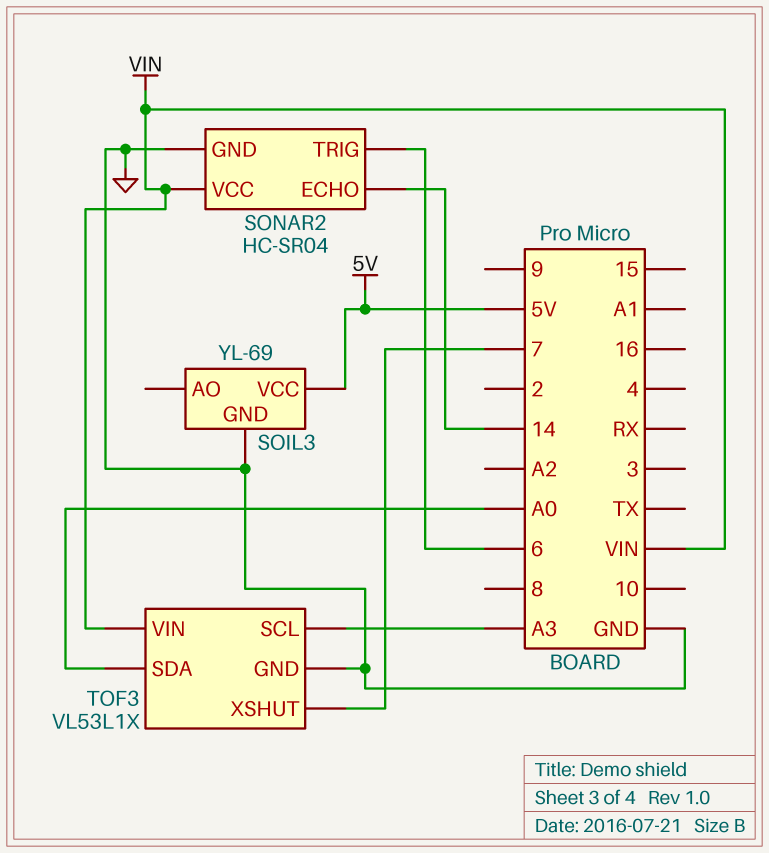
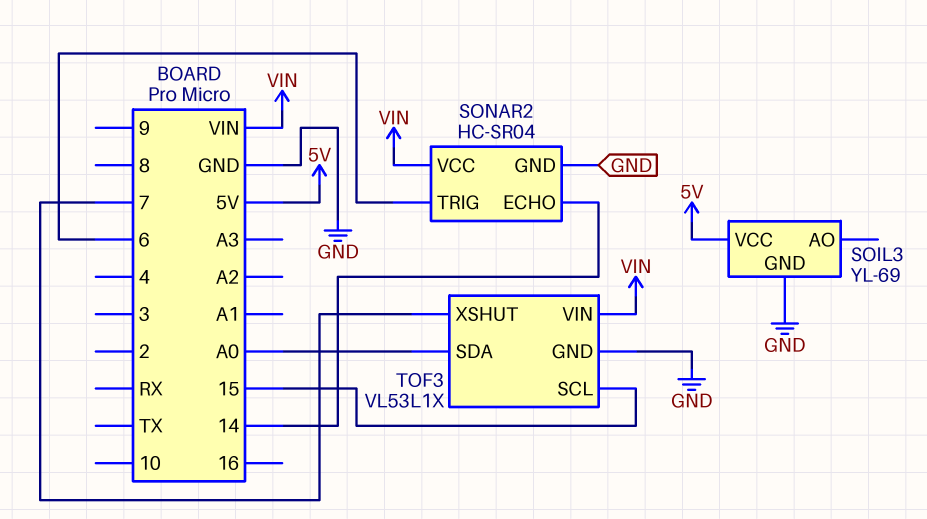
TOF3 pin SCL: A3 -> 15

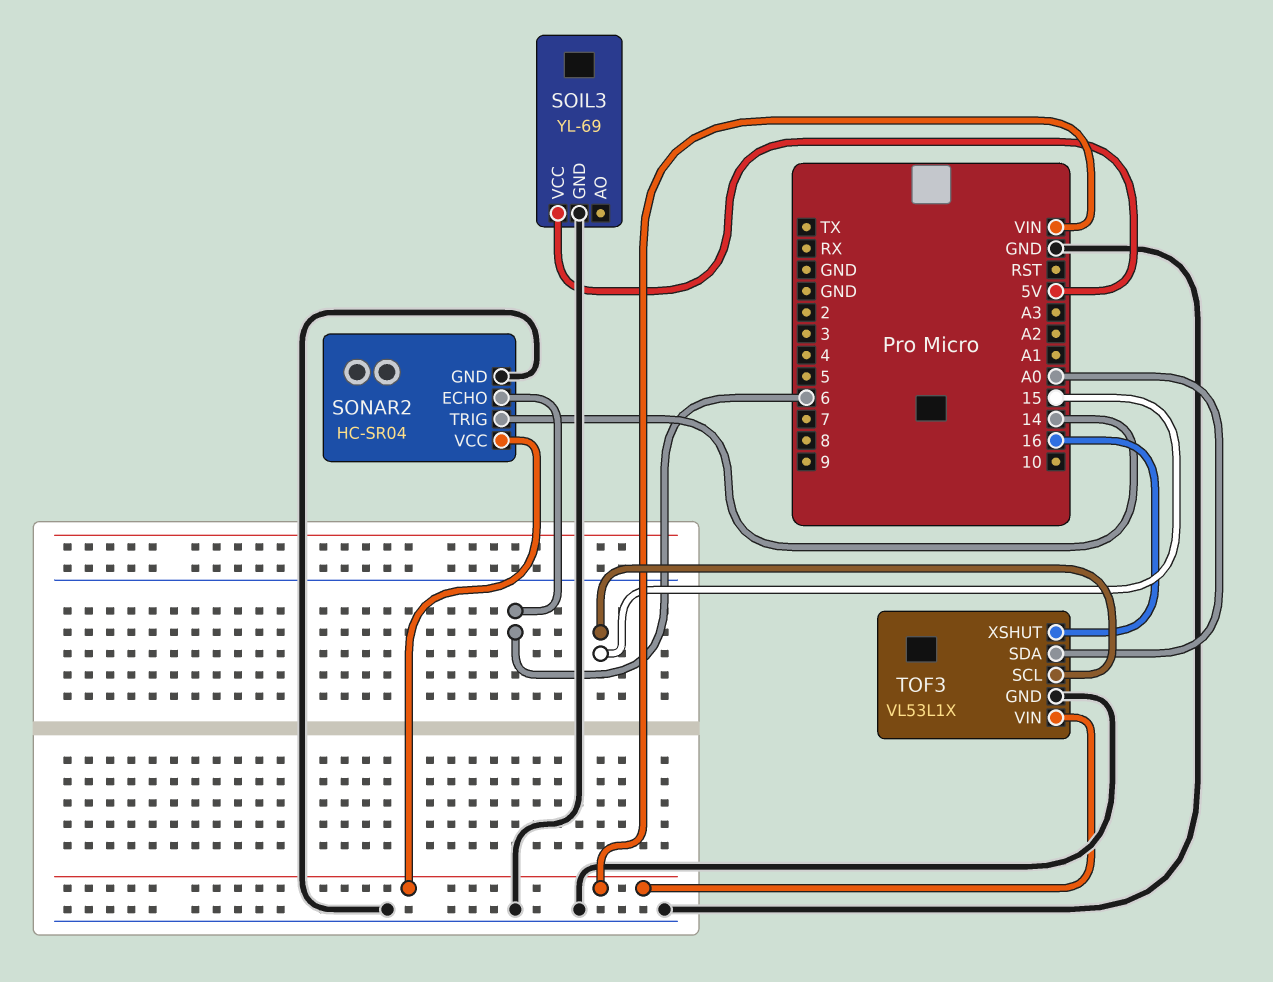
SONAR2 pin ECHO: 14 -> 6
SONAR2 pin TRIG: 6 -> 14
TOF3 pin XSHUT: 7 -> 16

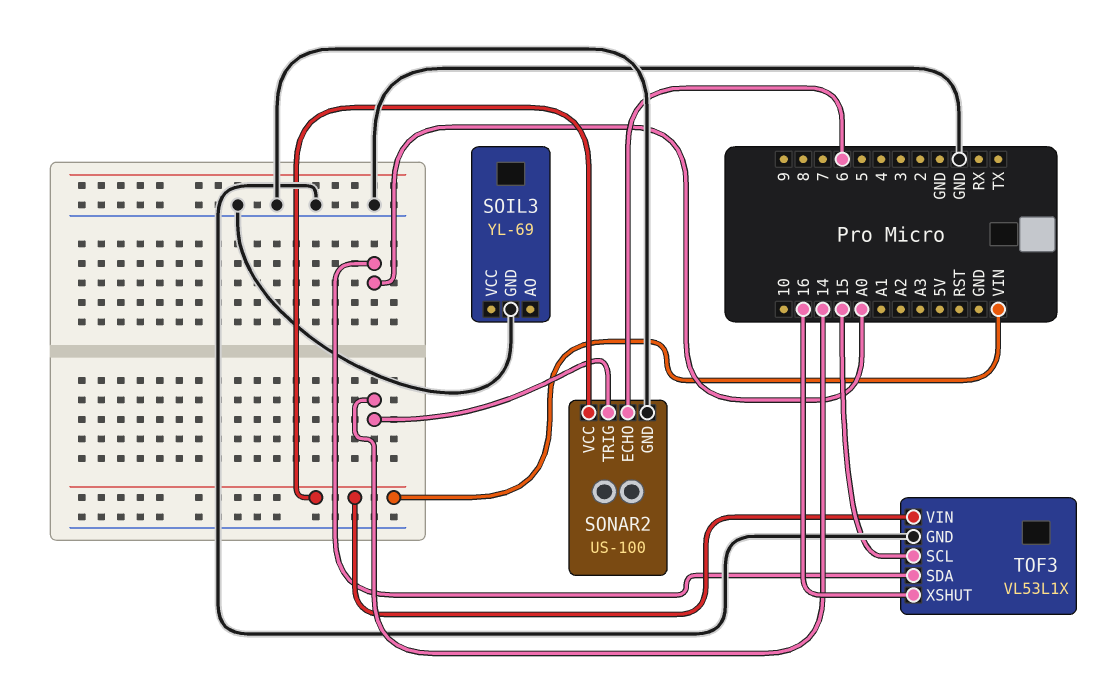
SOIL3 pin VCC: 5V -> none
SONAR2: HC-SR04 -> US-100

